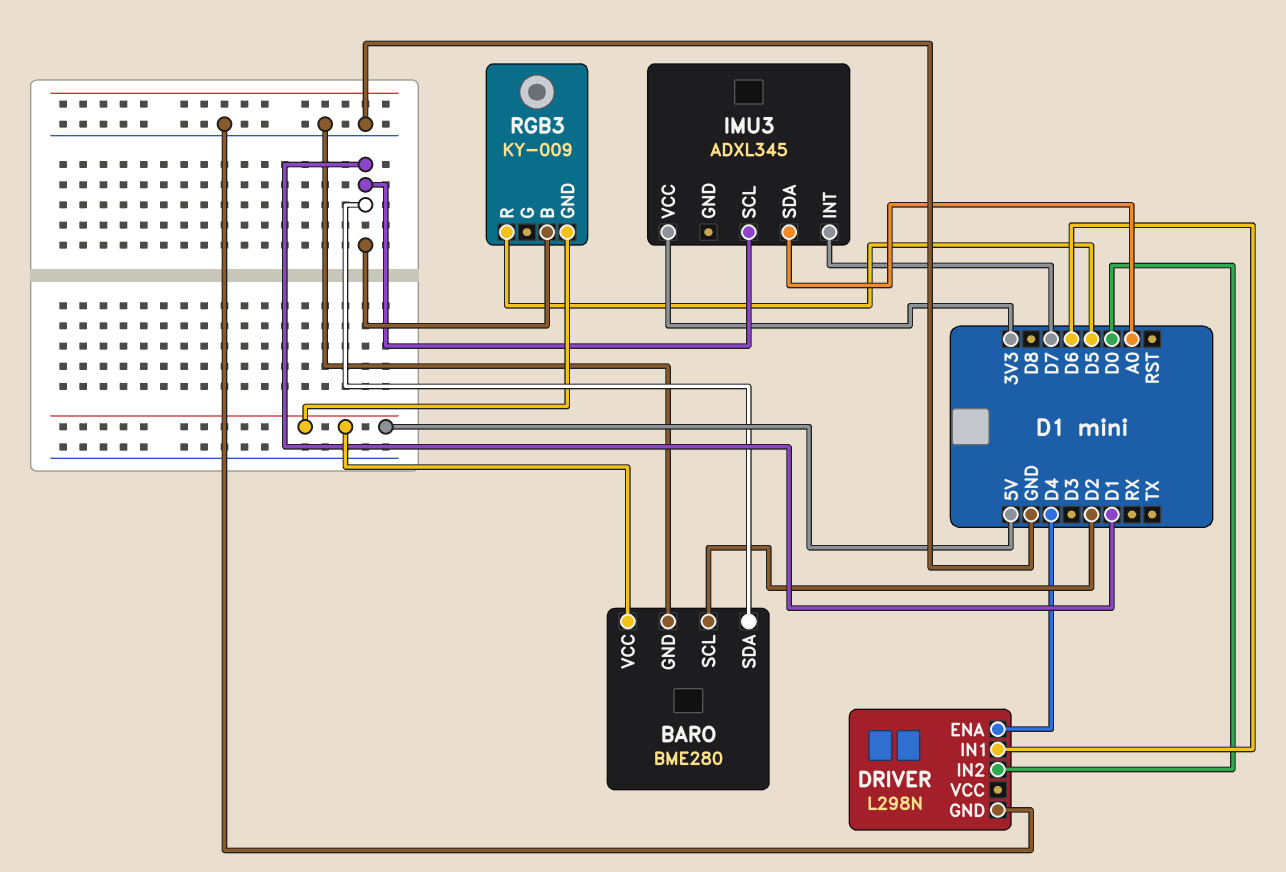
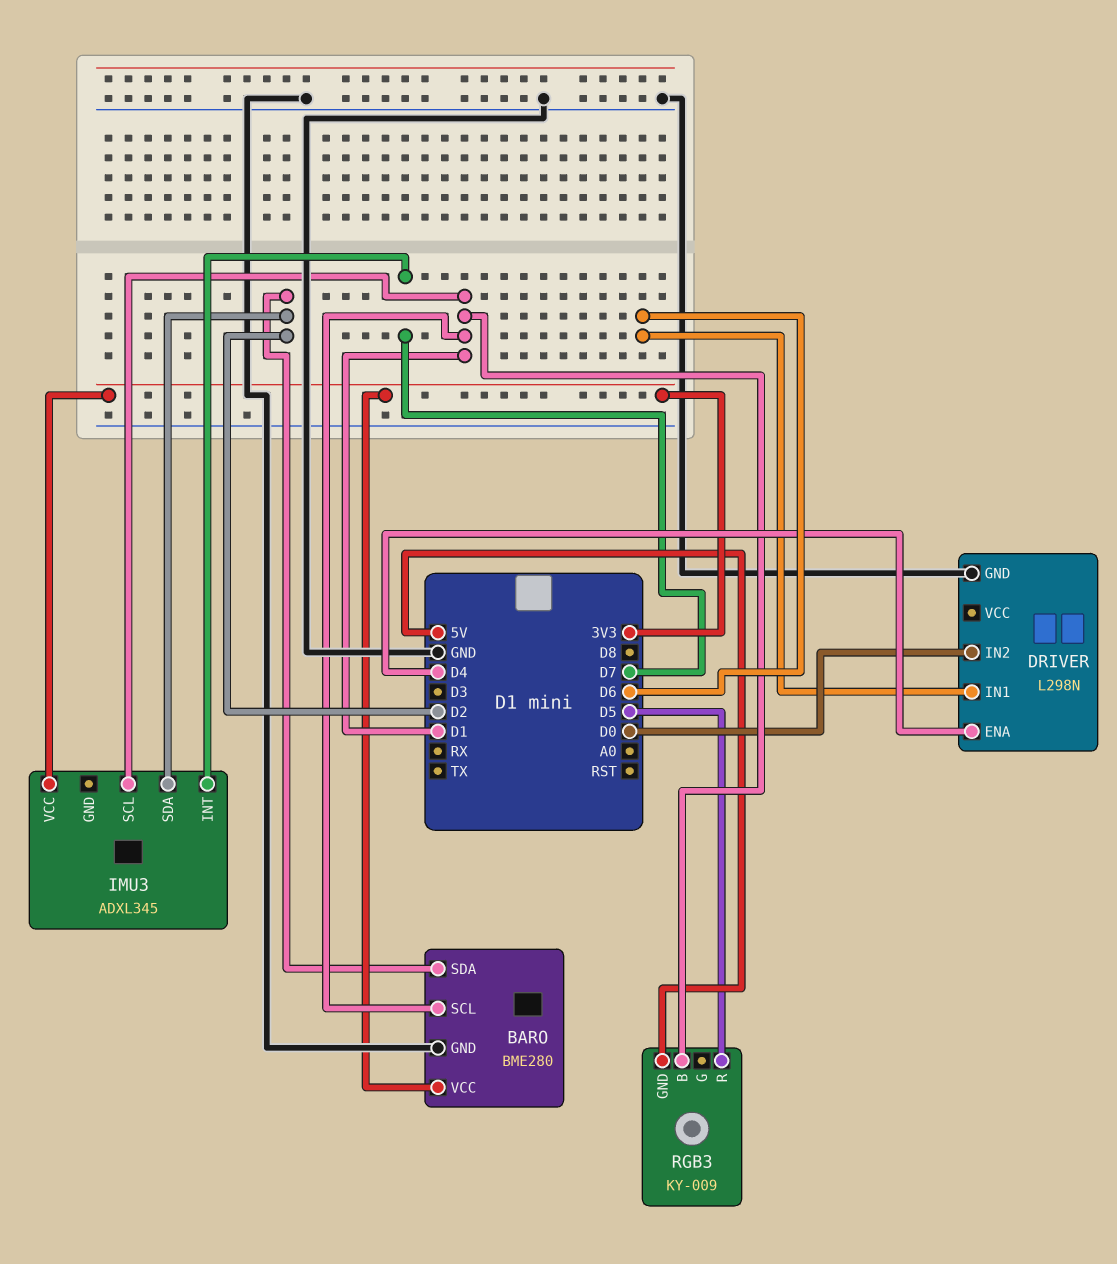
BARO pin SCL: D2 -> D1
BARO pin SDA: D1 -> D2
BARO pin VCC: 5V -> 3V3
IMU3 pin SDA: A0 -> D2

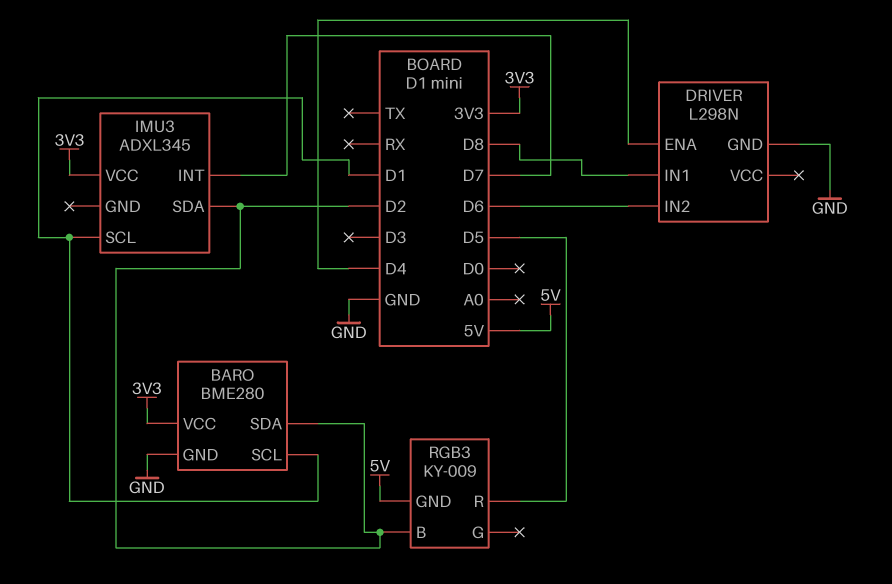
DRIVER pin IN1: D6 -> D8
DRIVER pin IN2: D0 -> D6
RGB3 pin B: D1 -> D2

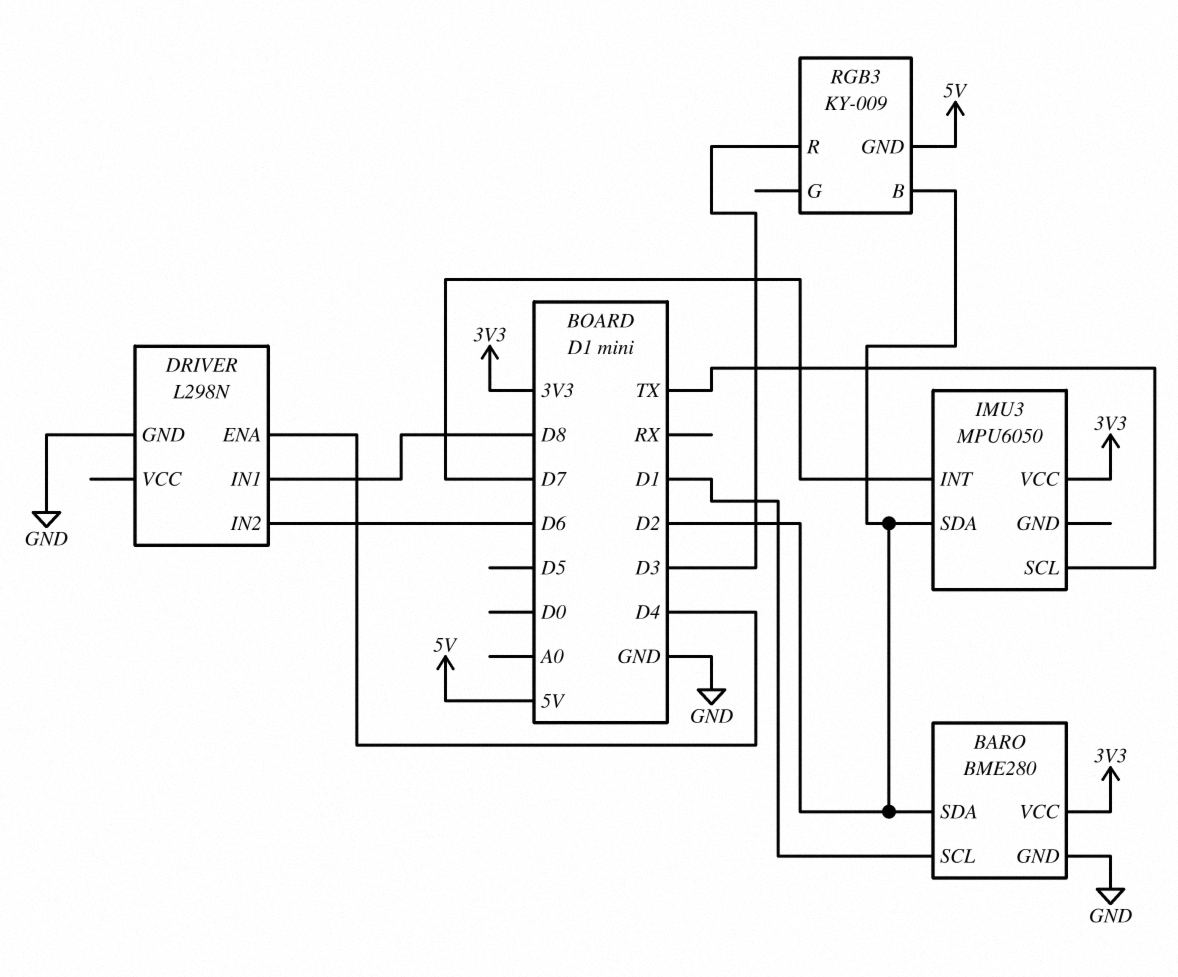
IMU3: ADXL345 -> MPU6050
IMU3 pin SCL: D1 -> TX
RGB3 pin R: D5 -> D3

